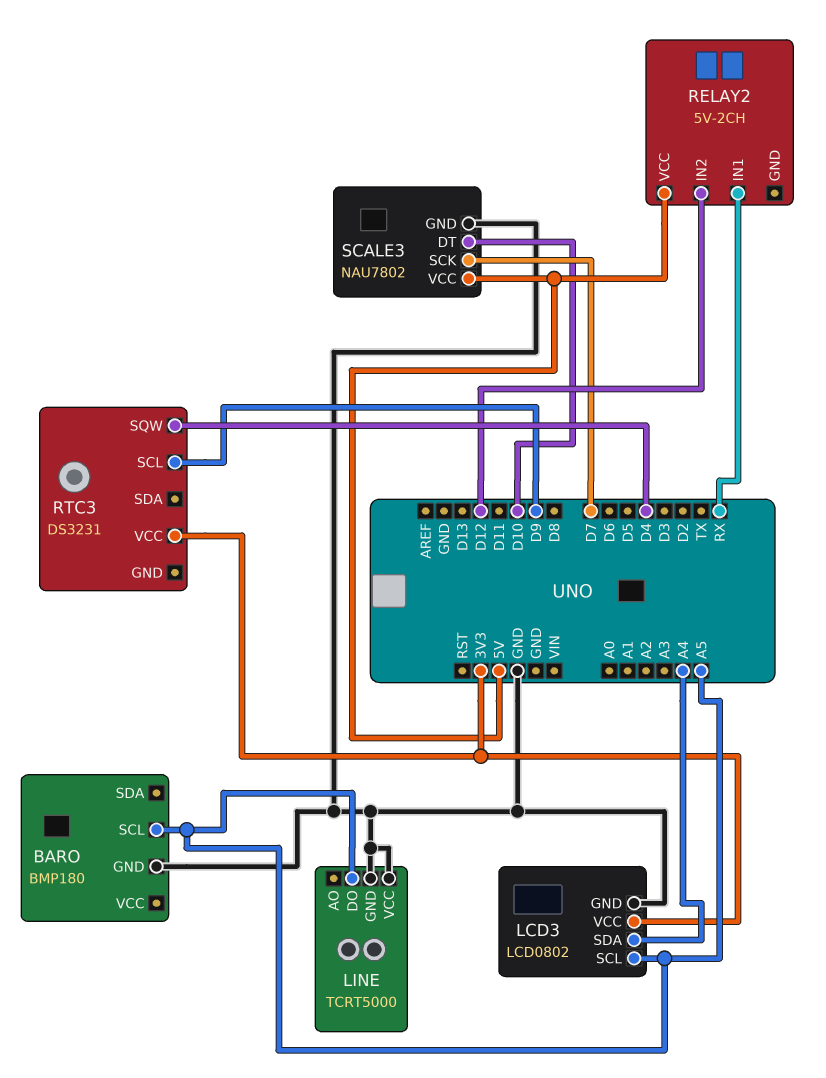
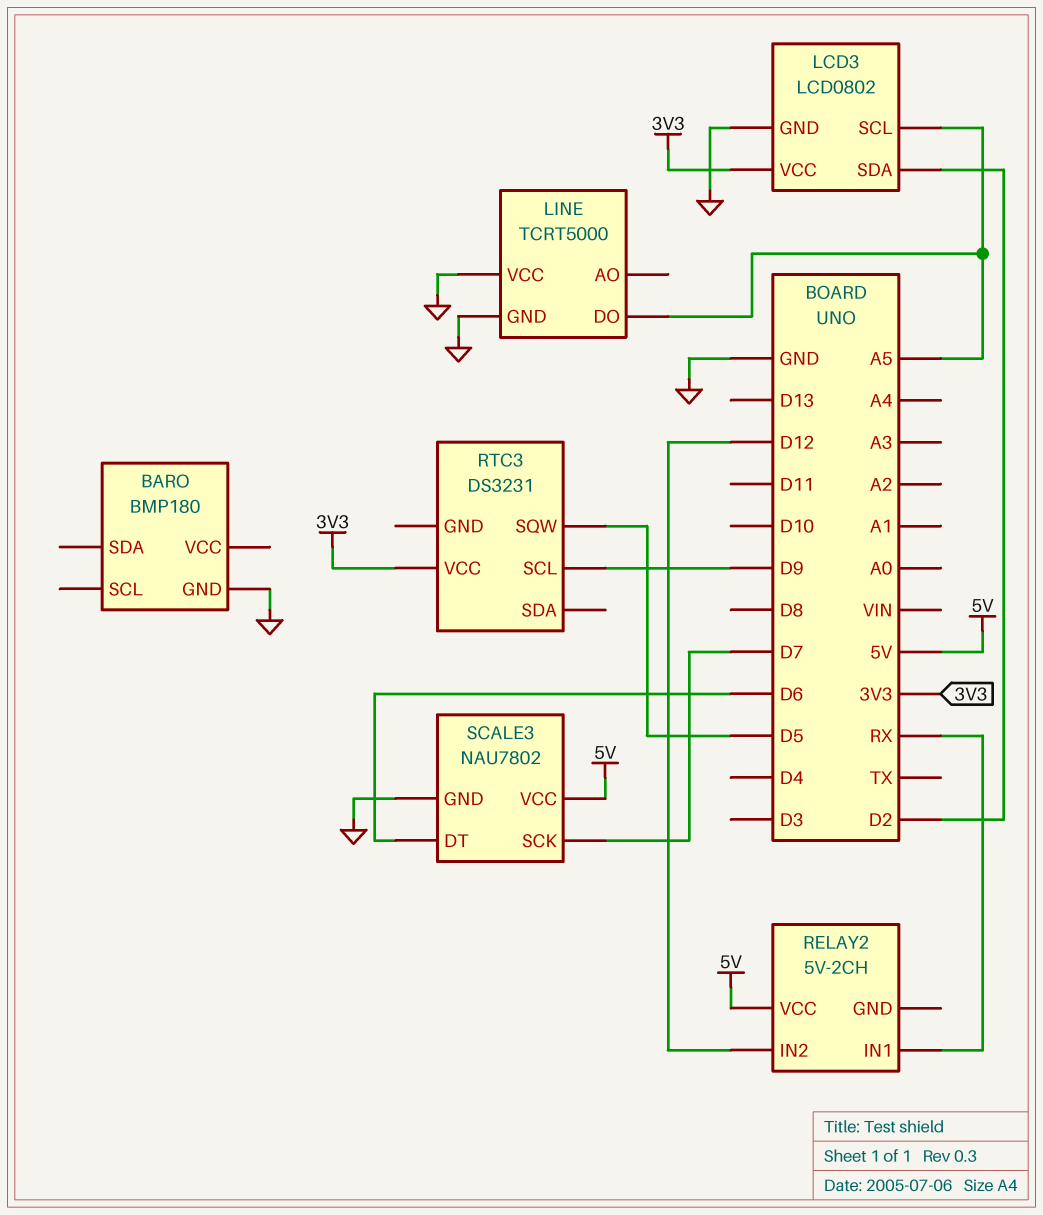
BARO pin SCL: A5 -> none
LCD3 pin SDA: A4 -> D2
RTC3 pin SQW: D4 -> D5
SCALE3 pin DT: D10 -> D6

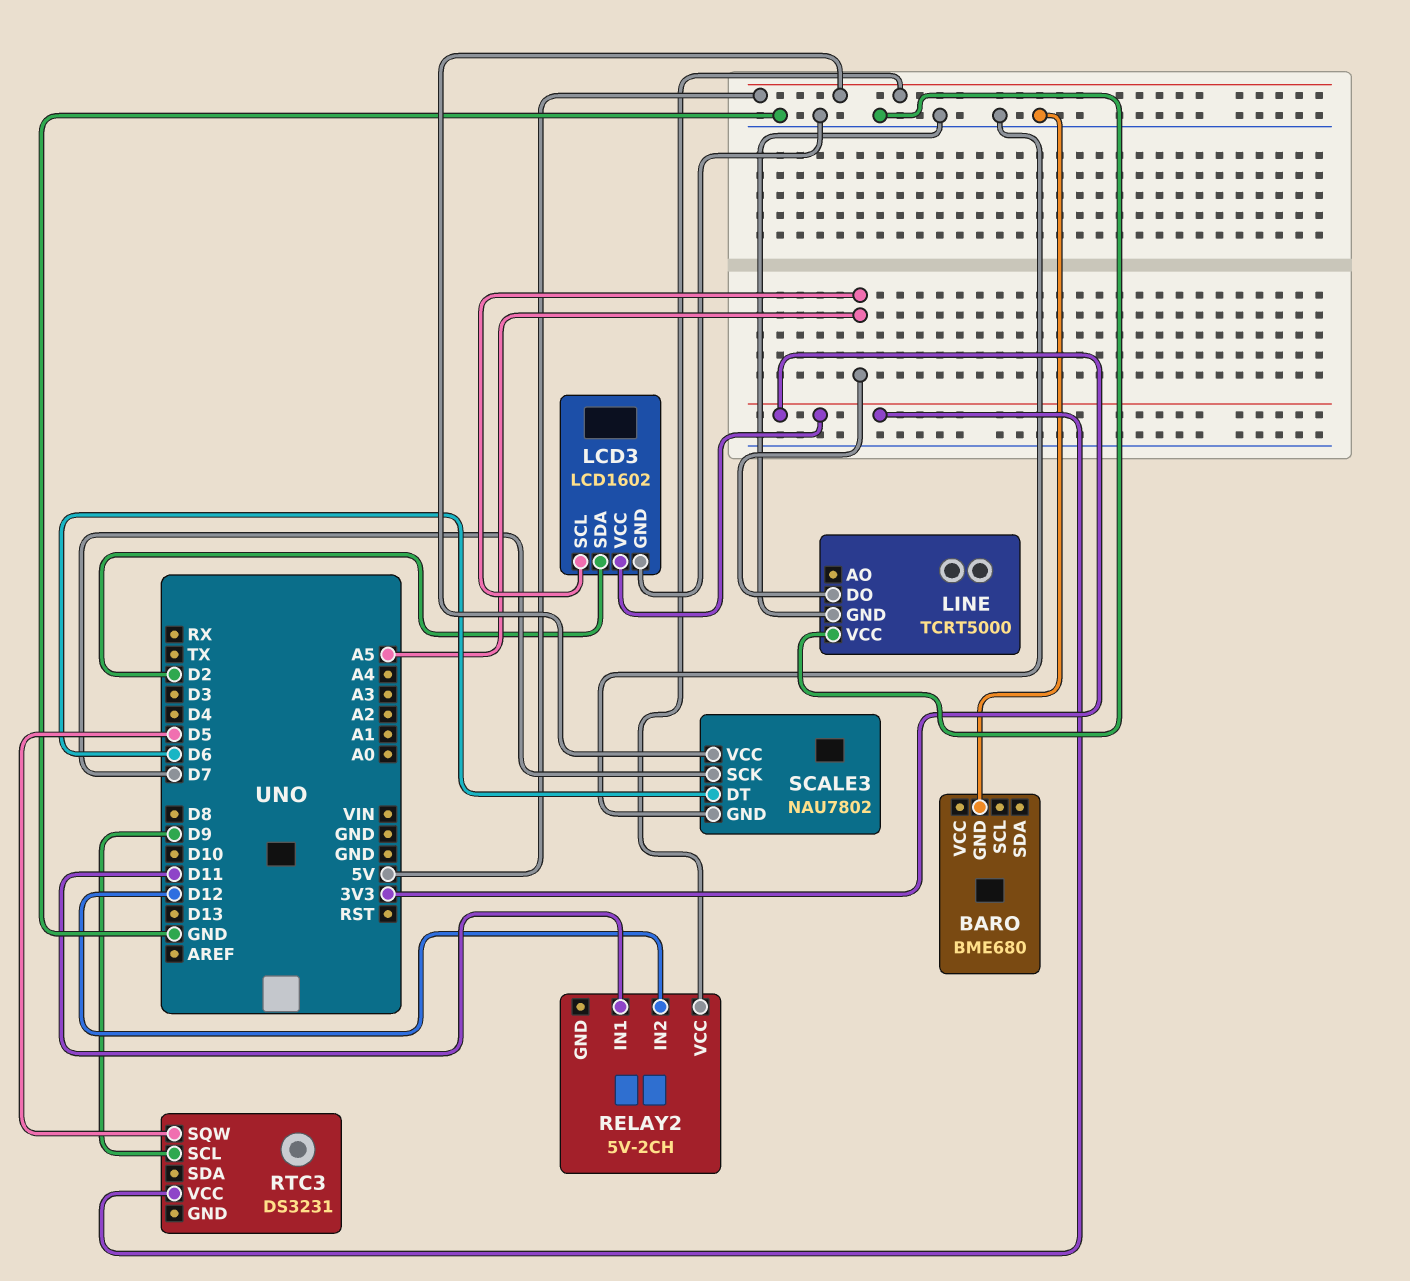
BARO: BMP180 -> BME680
LCD3: LCD0802 -> LCD1602
RELAY2 pin IN1: RX -> D11

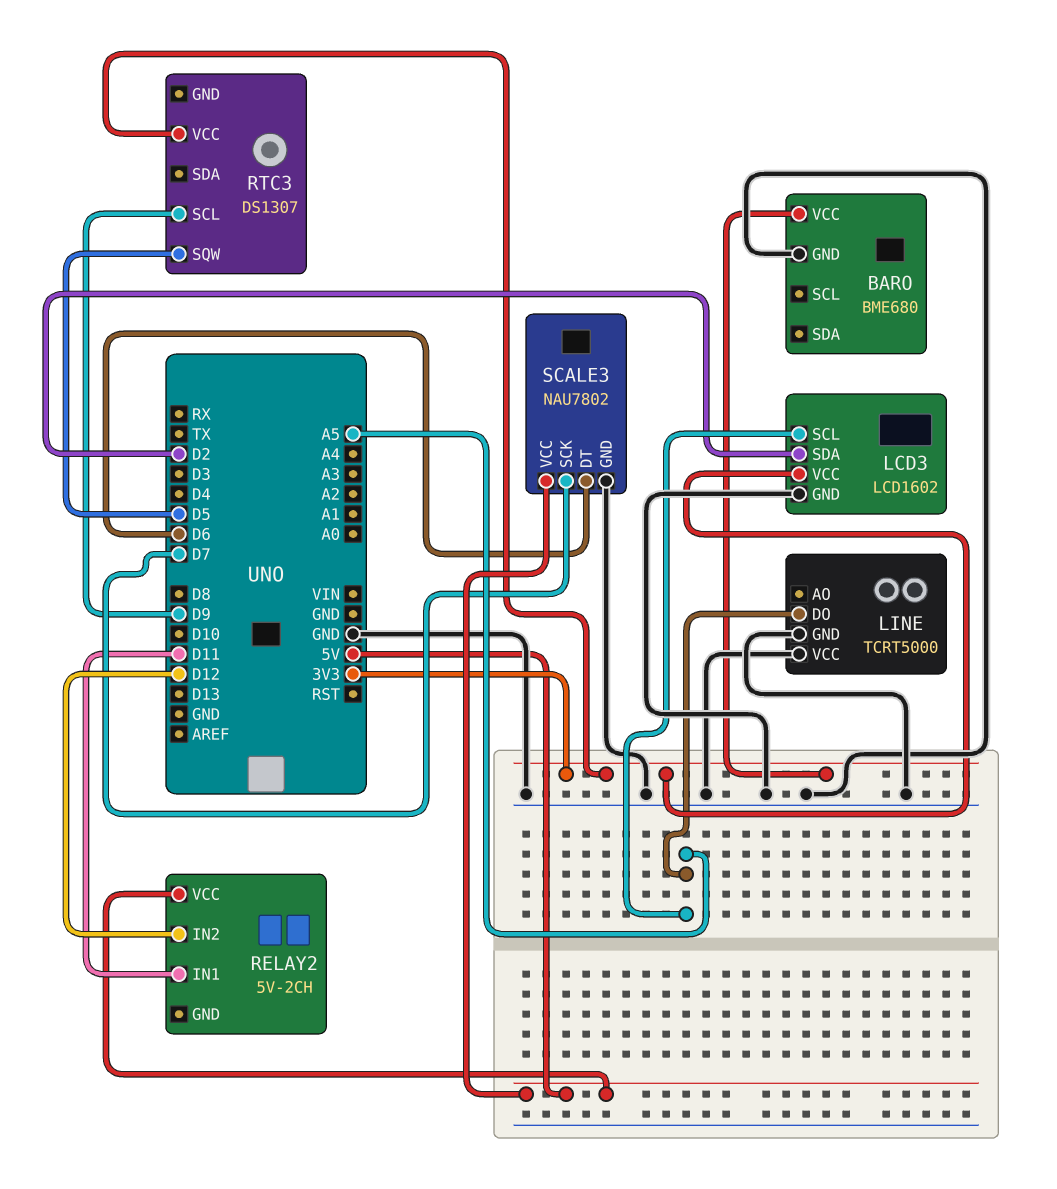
BARO pin VCC: none -> 3V3
RTC3: DS3231 -> DS1307

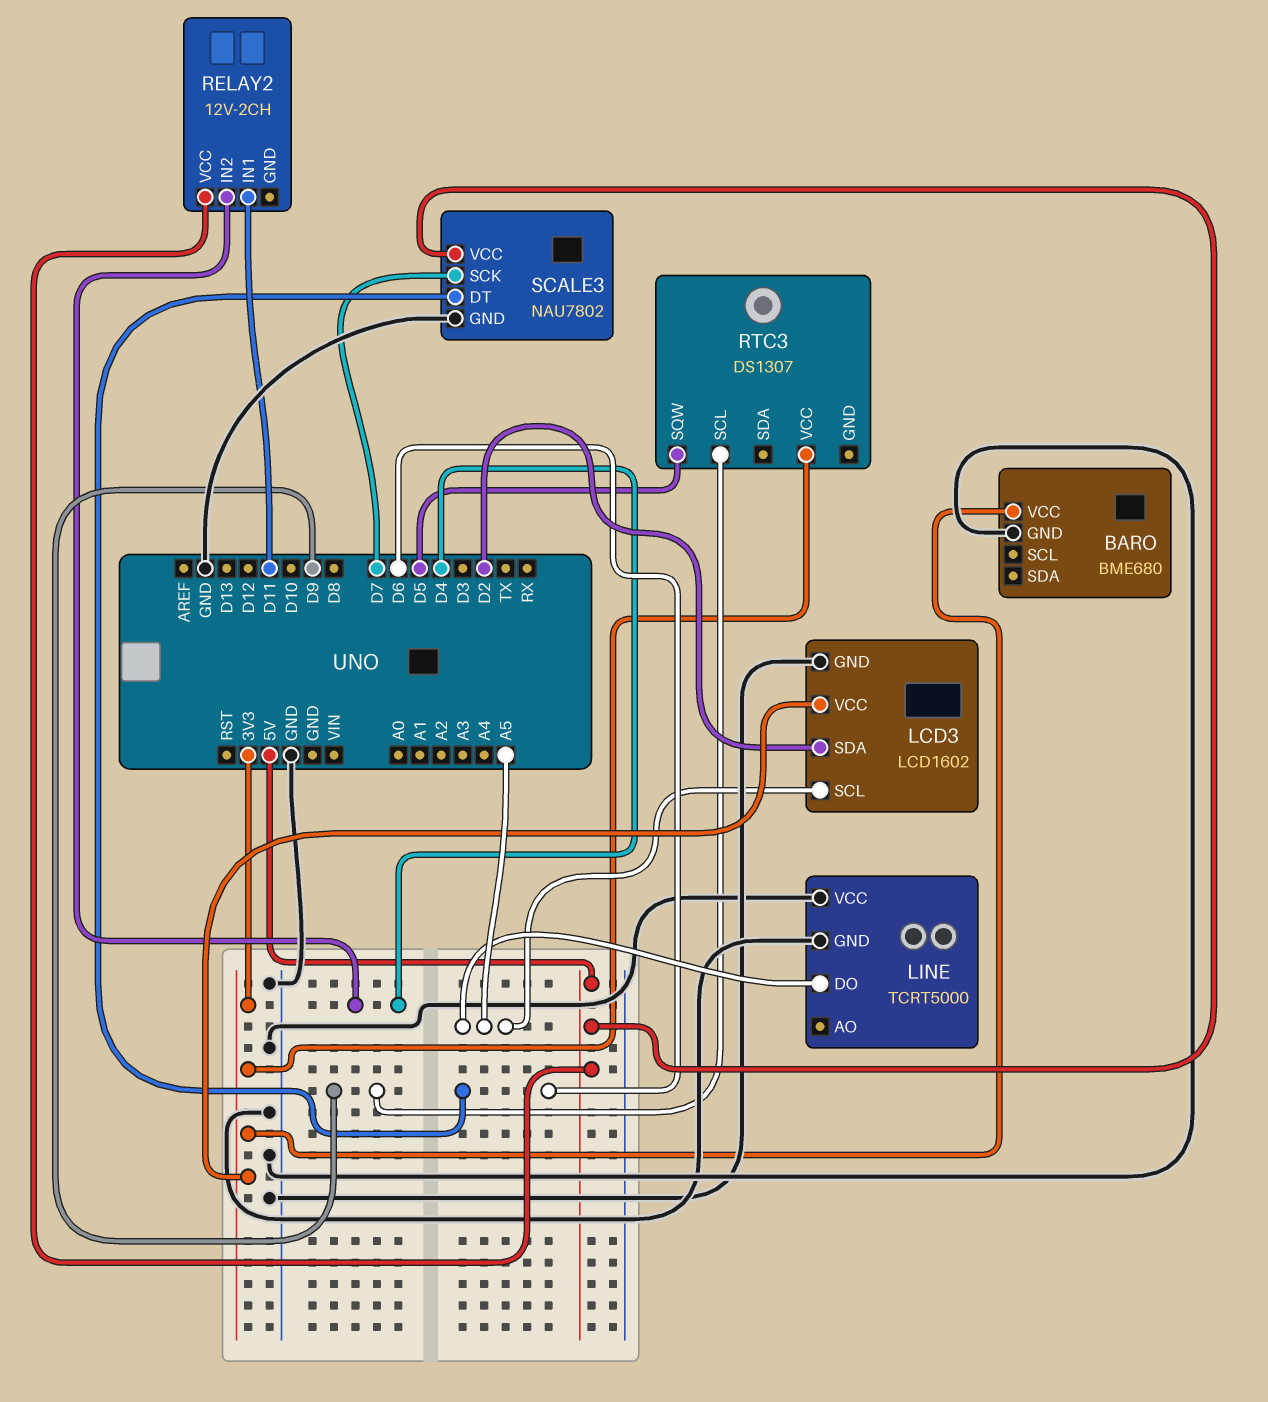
RELAY2: 5V-2CH -> 12V-2CH
RELAY2 pin IN2: D12 -> D4

